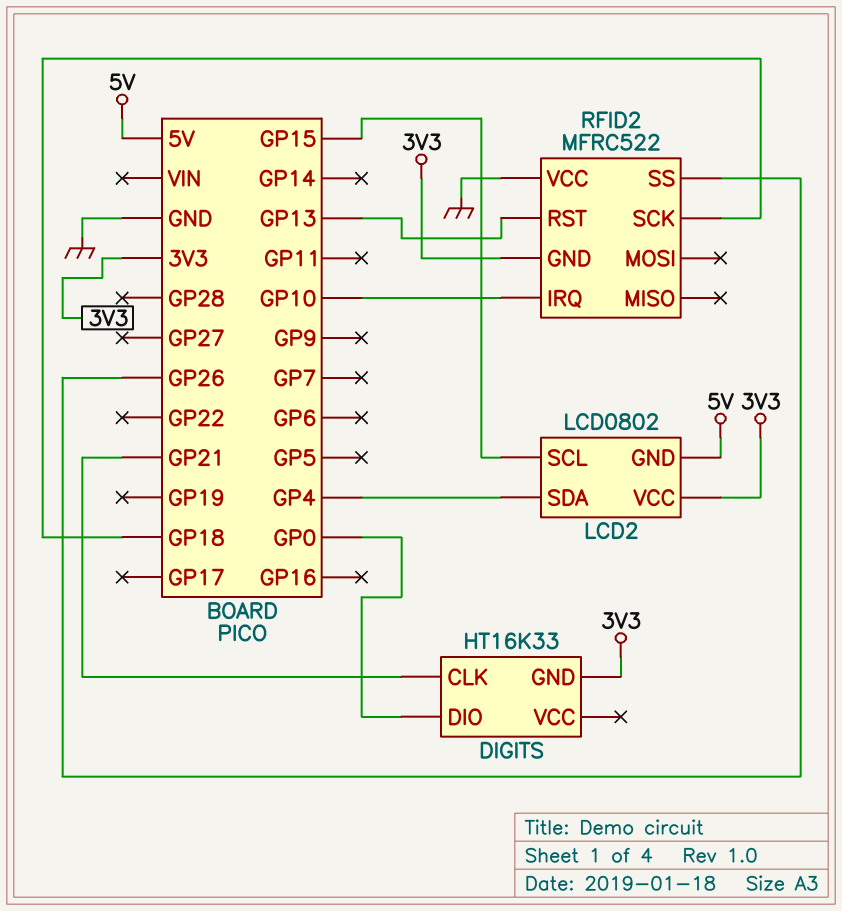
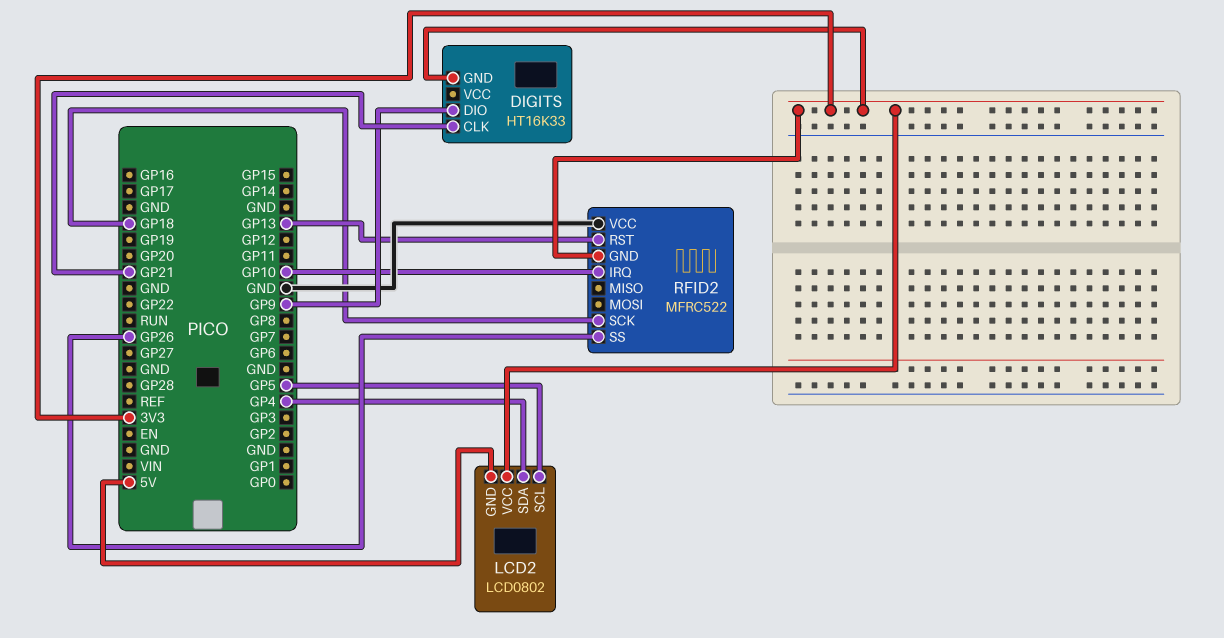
DIGITS pin DIO: GP0 -> GP9
LCD2 pin SCL: GP15 -> GP5

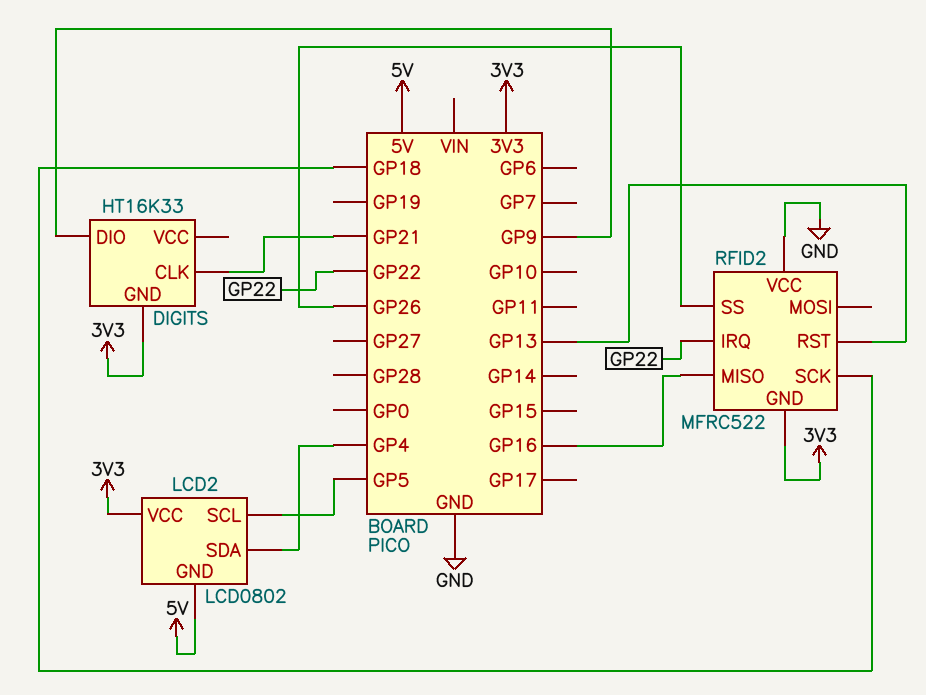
RFID2 pin IRQ: GP10 -> GP22
RFID2 pin MISO: none -> GP16

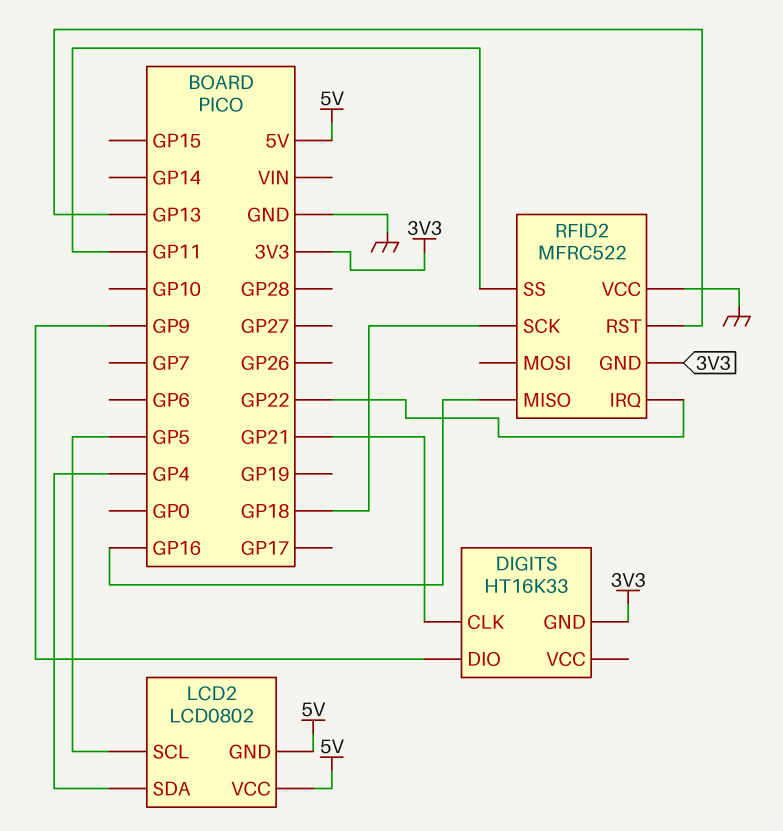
LCD2 pin VCC: 3V3 -> 5V
RFID2 pin SS: GP26 -> GP11

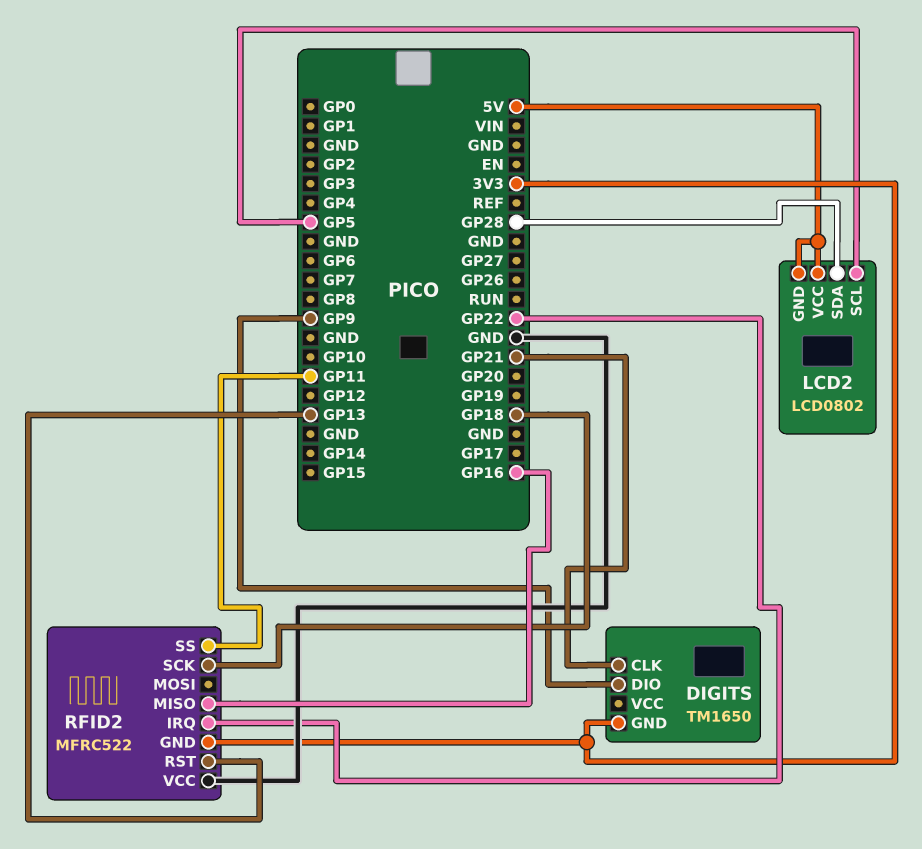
DIGITS: HT16K33 -> TM1650
LCD2 pin SDA: GP4 -> GP28

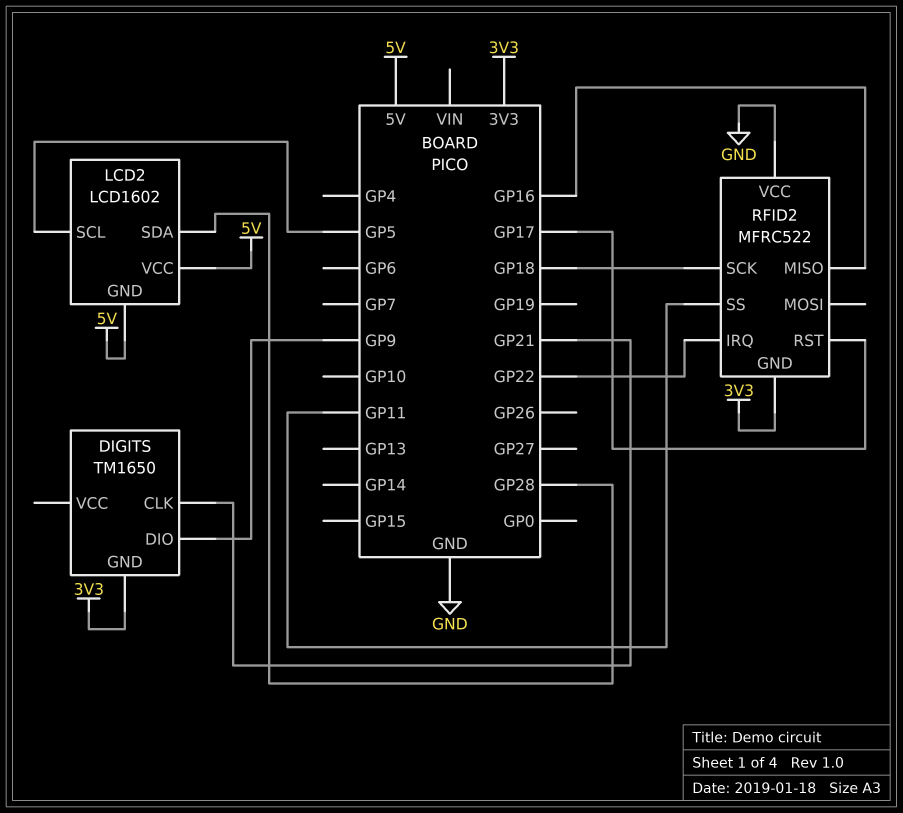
LCD2: LCD0802 -> LCD1602
RFID2 pin RST: GP13 -> GP17

